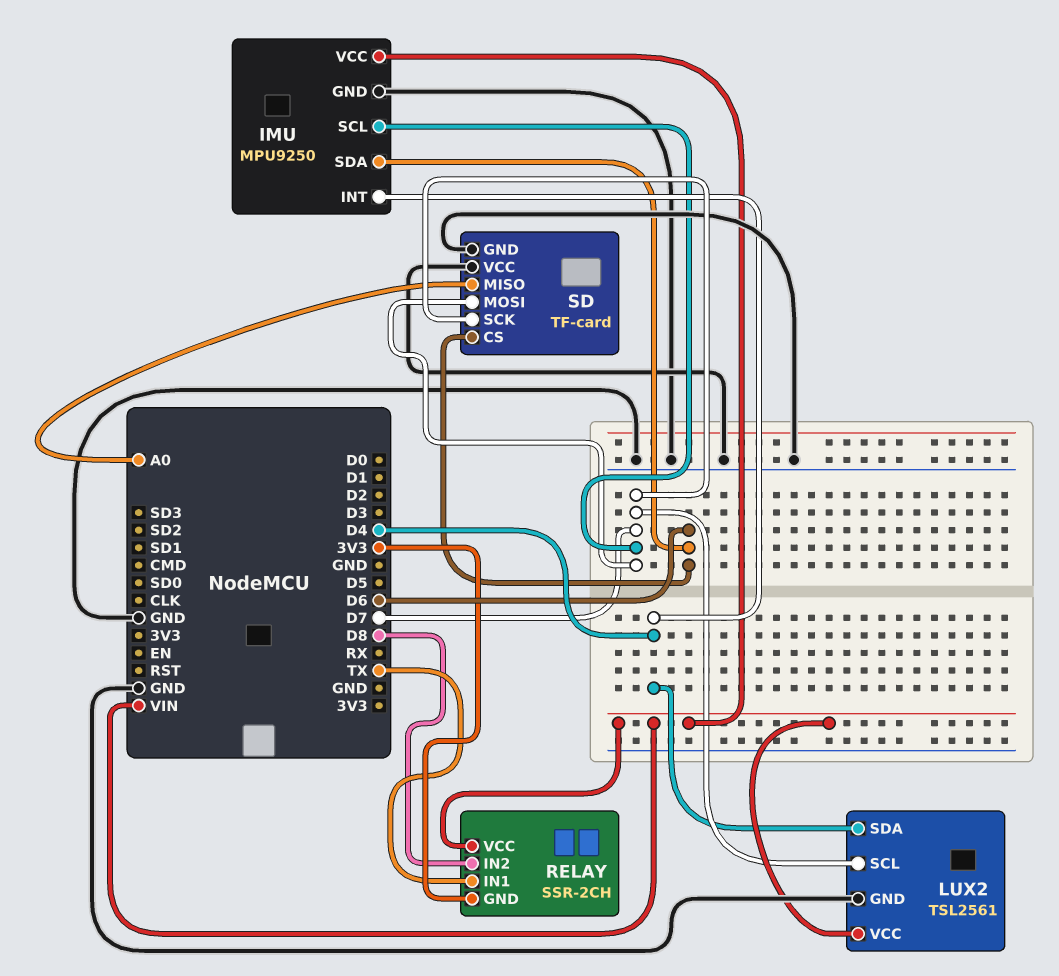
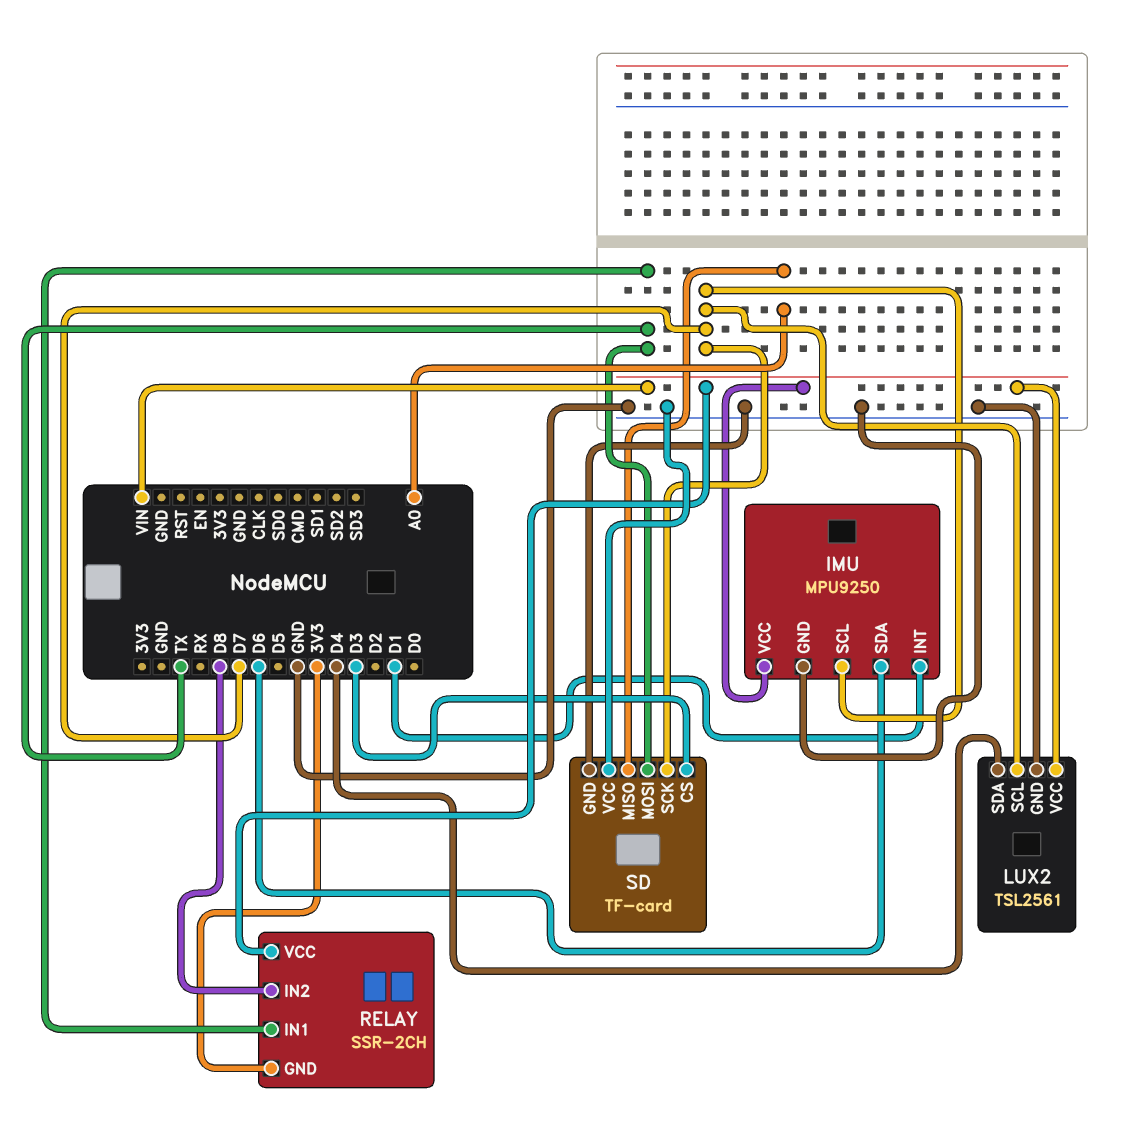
IMU pin INT: D4 -> D1
SD pin CS: D6 -> D3
SD pin MOSI: D7 -> TX

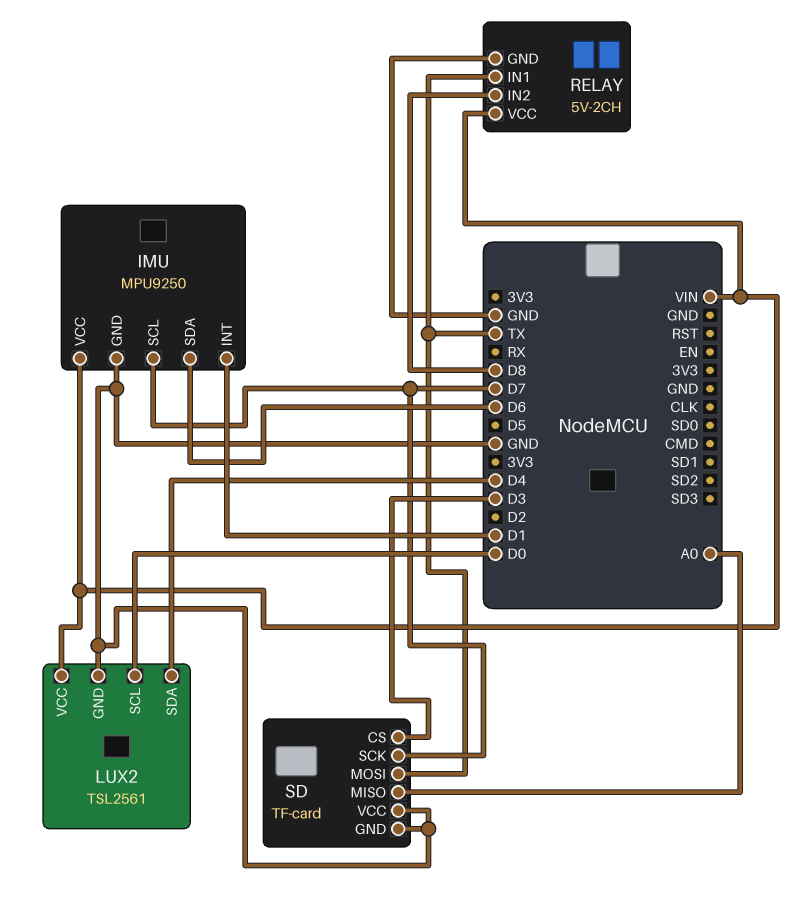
LUX2 pin SCL: D7 -> D0
RELAY: SSR-2CH -> 5V-2CH
RELAY pin GND: 3V3 -> GND

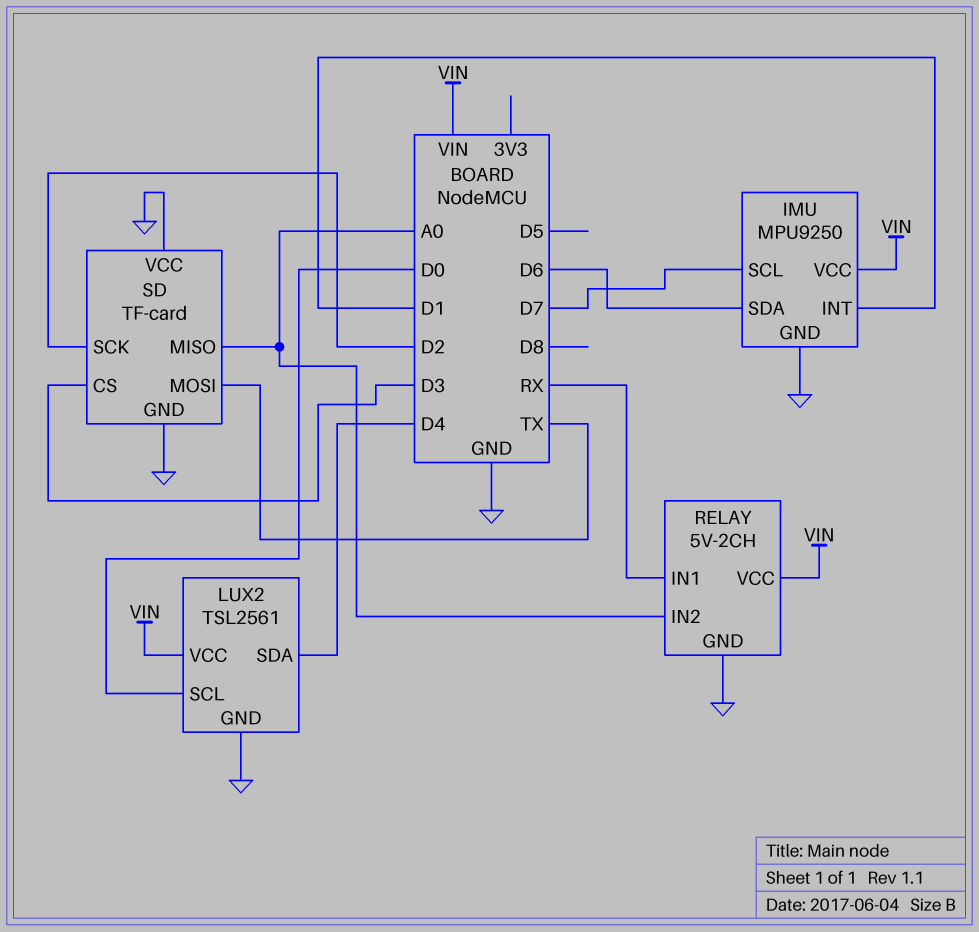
RELAY pin IN1: TX -> RX
RELAY pin IN2: D8 -> A0
SD pin SCK: D7 -> D2

